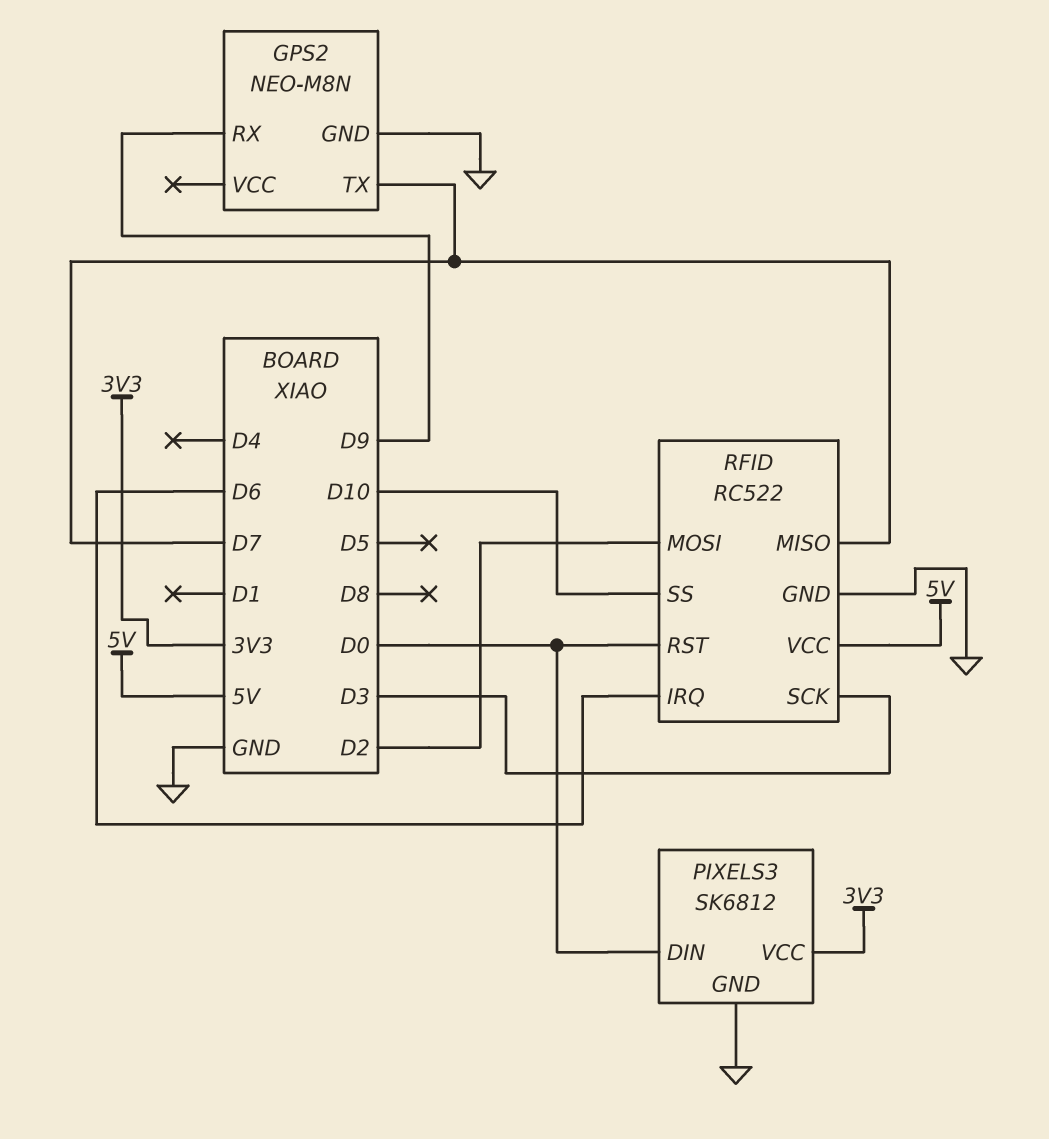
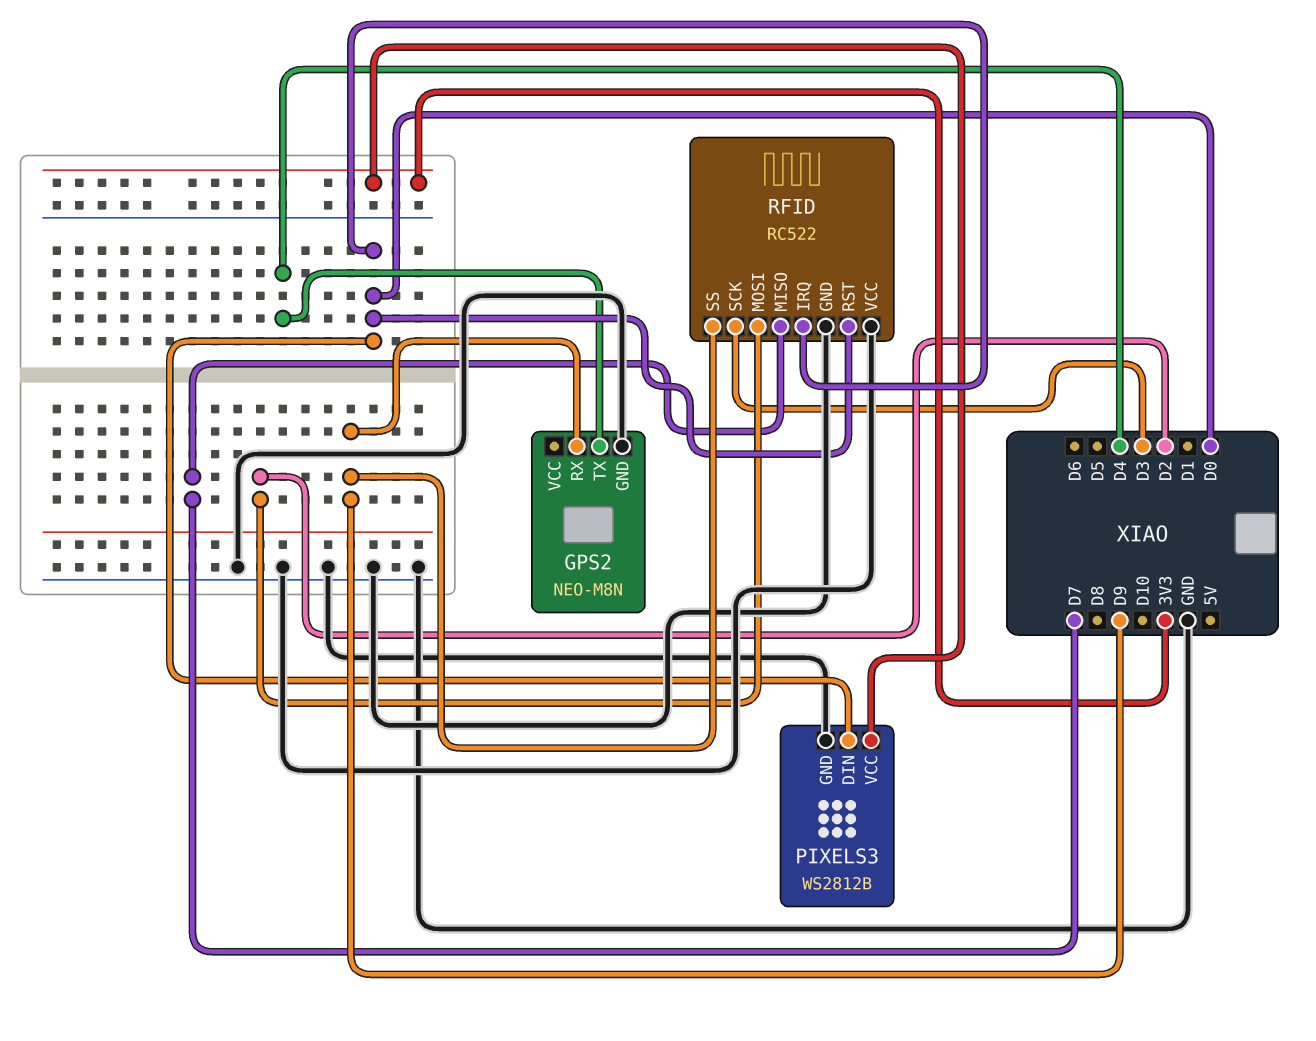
GPS2 pin TX: D7 -> D4
PIXELS3: SK6812 -> WS2812B
RFID pin IRQ: D6 -> D0
RFID pin SS: D10 -> D9
RFID pin VCC: 5V -> GND

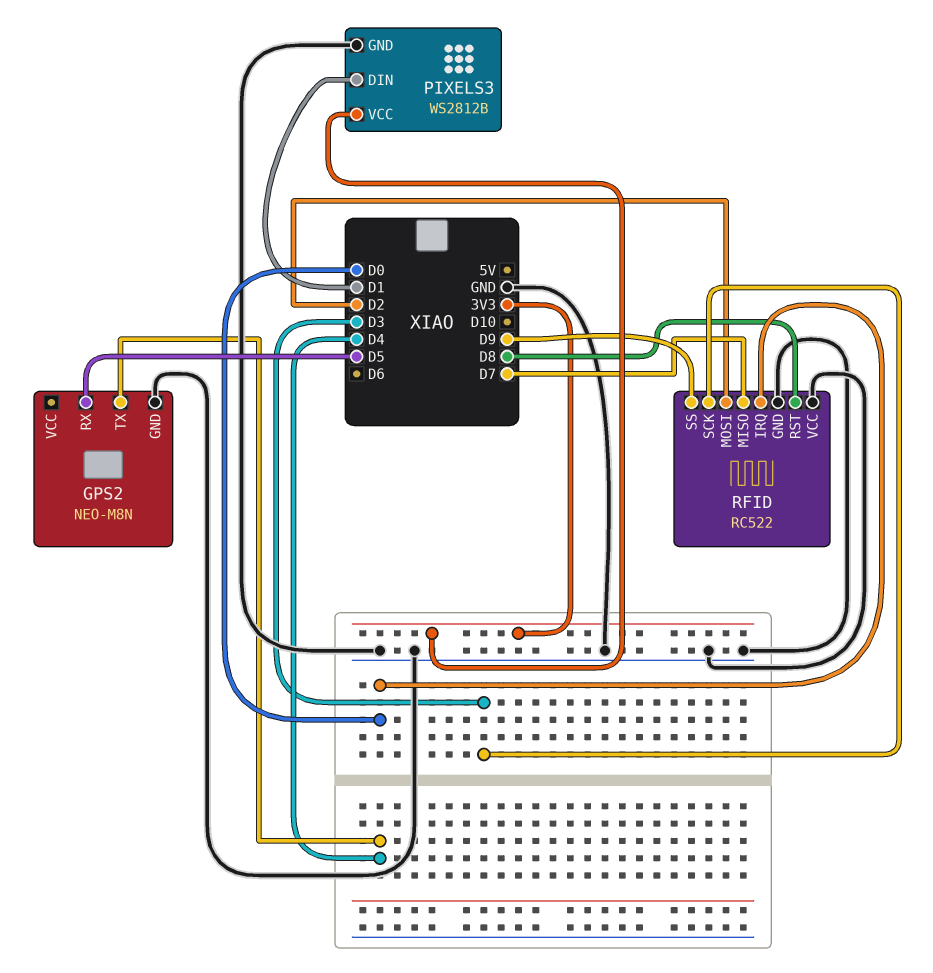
GPS2 pin RX: D9 -> D5
PIXELS3 pin DIN: D0 -> D1
RFID pin RST: D0 -> D8

